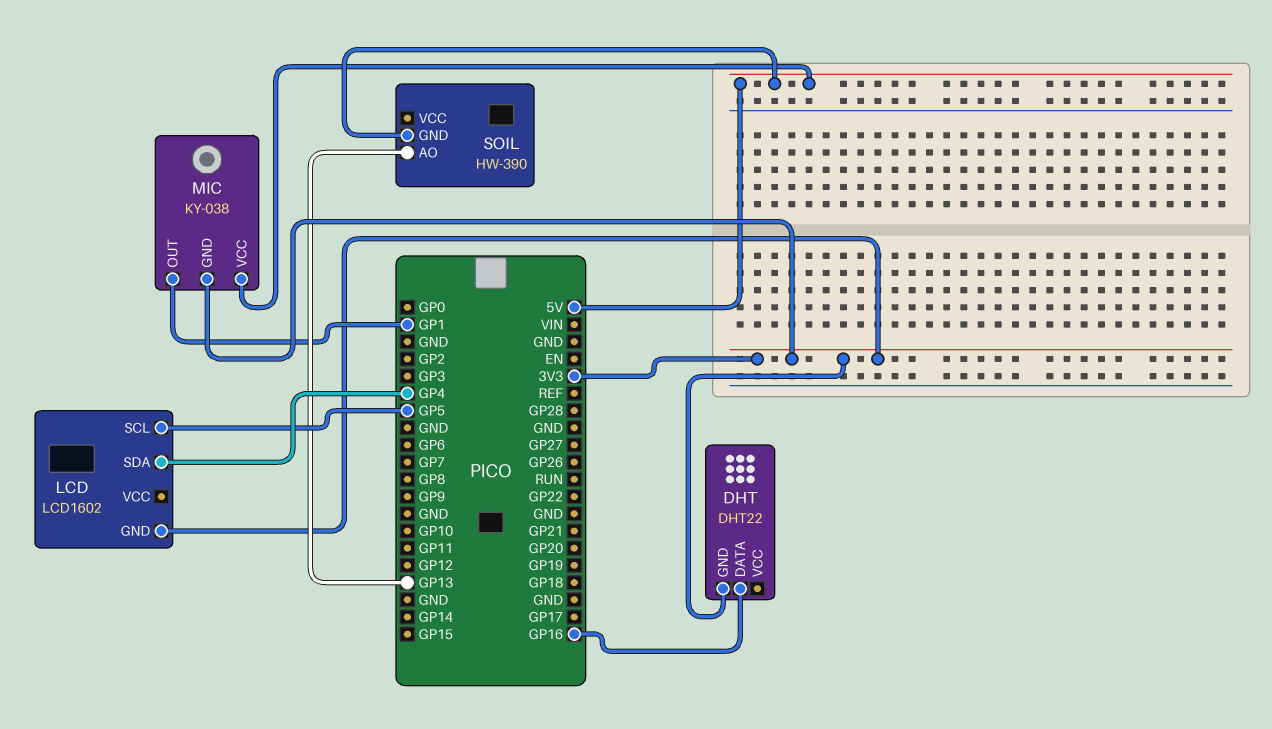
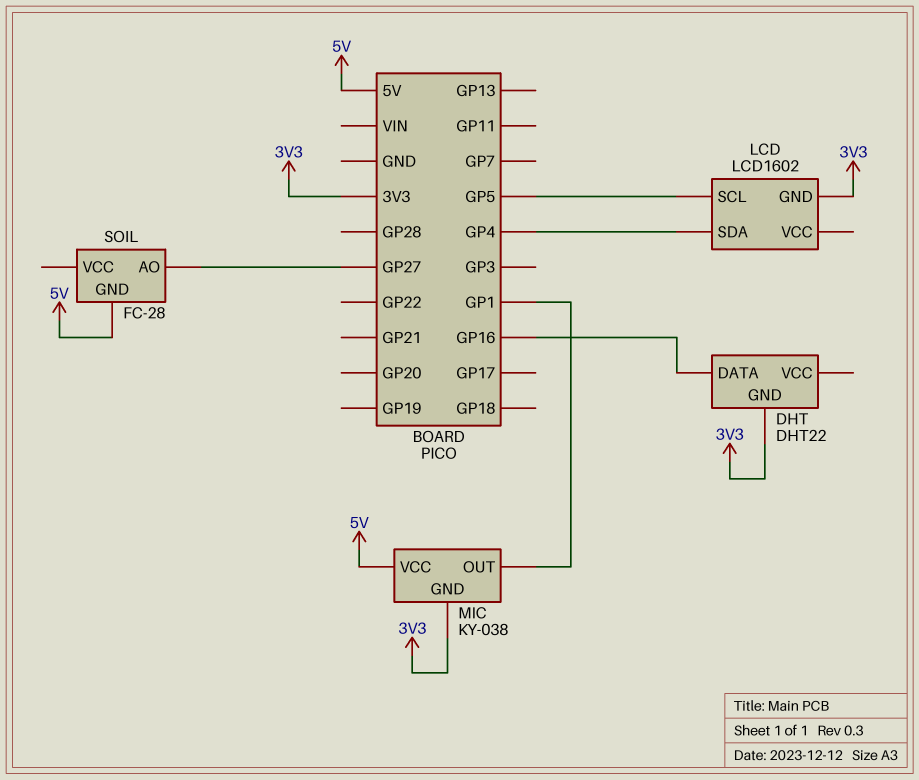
SOIL: HW-390 -> FC-28
SOIL pin AO: GP13 -> GP27

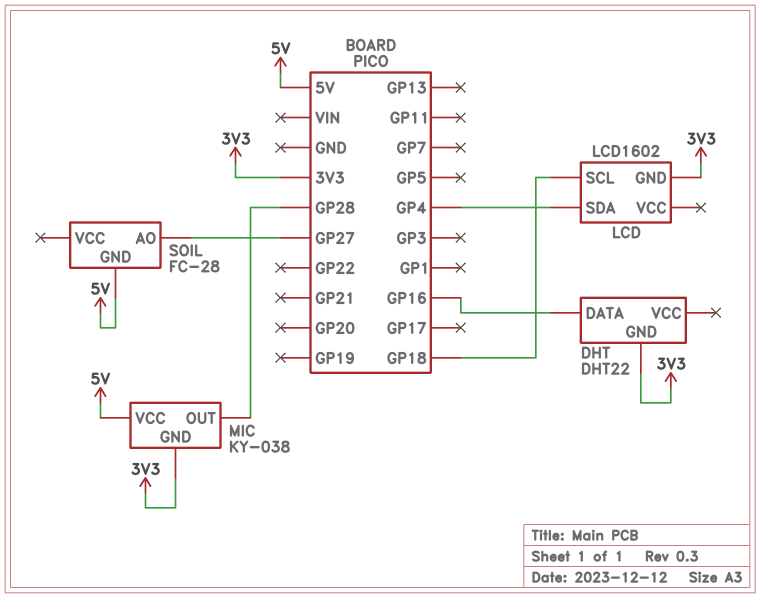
LCD pin SCL: GP5 -> GP18
MIC pin OUT: GP1 -> GP28

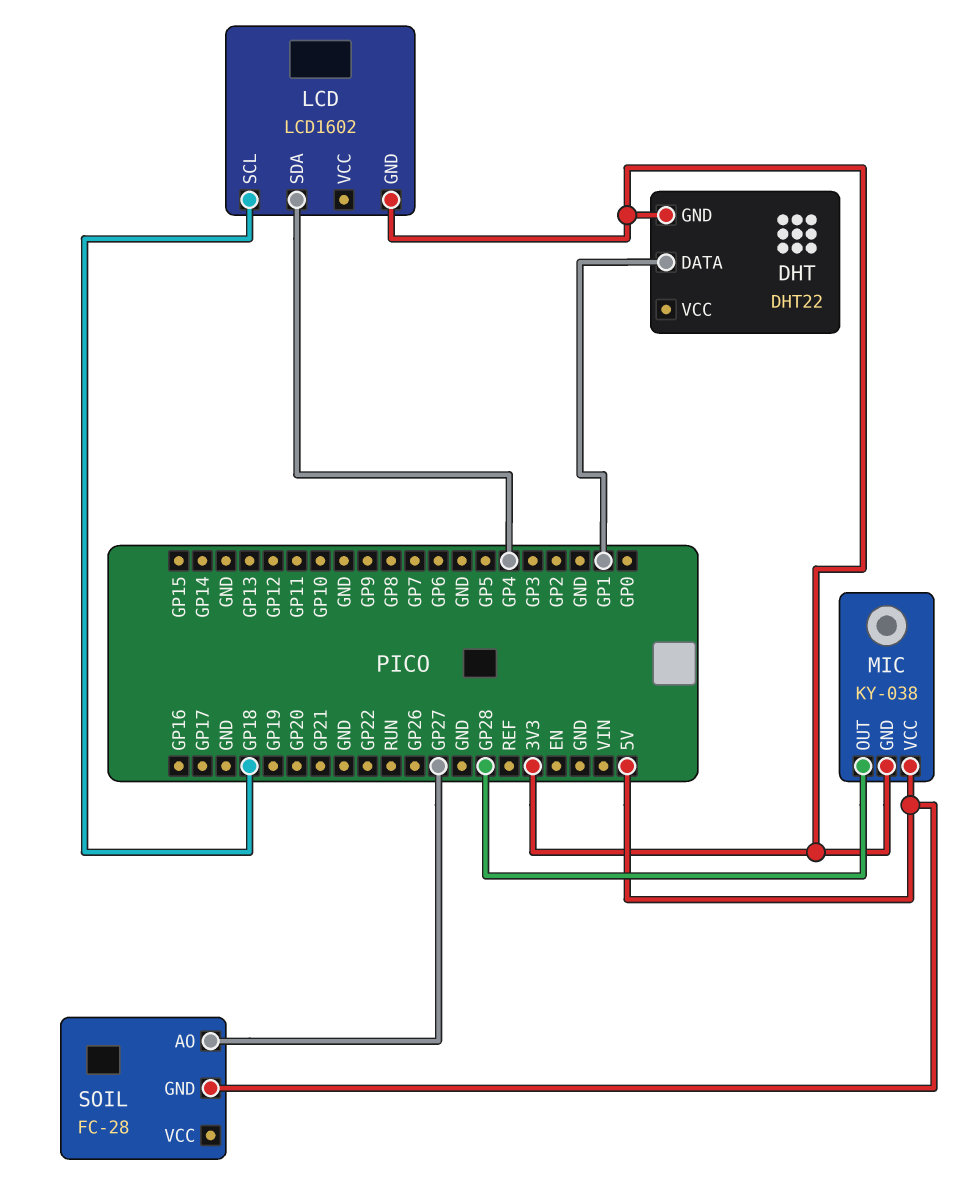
DHT pin DATA: GP16 -> GP1

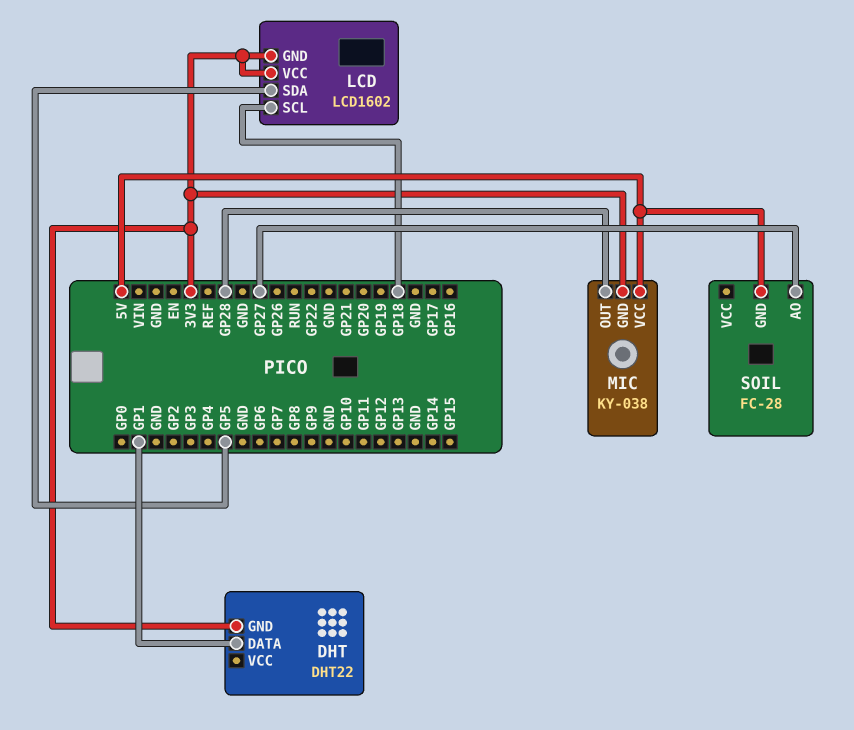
LCD pin SDA: GP4 -> GP5
LCD pin VCC: none -> 3V3

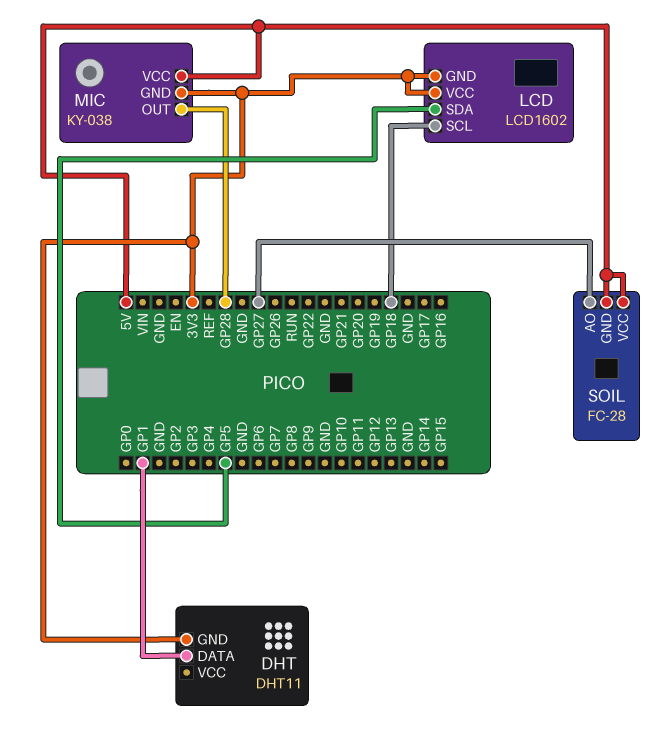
DHT: DHT22 -> DHT11
SOIL pin VCC: none -> 5V

